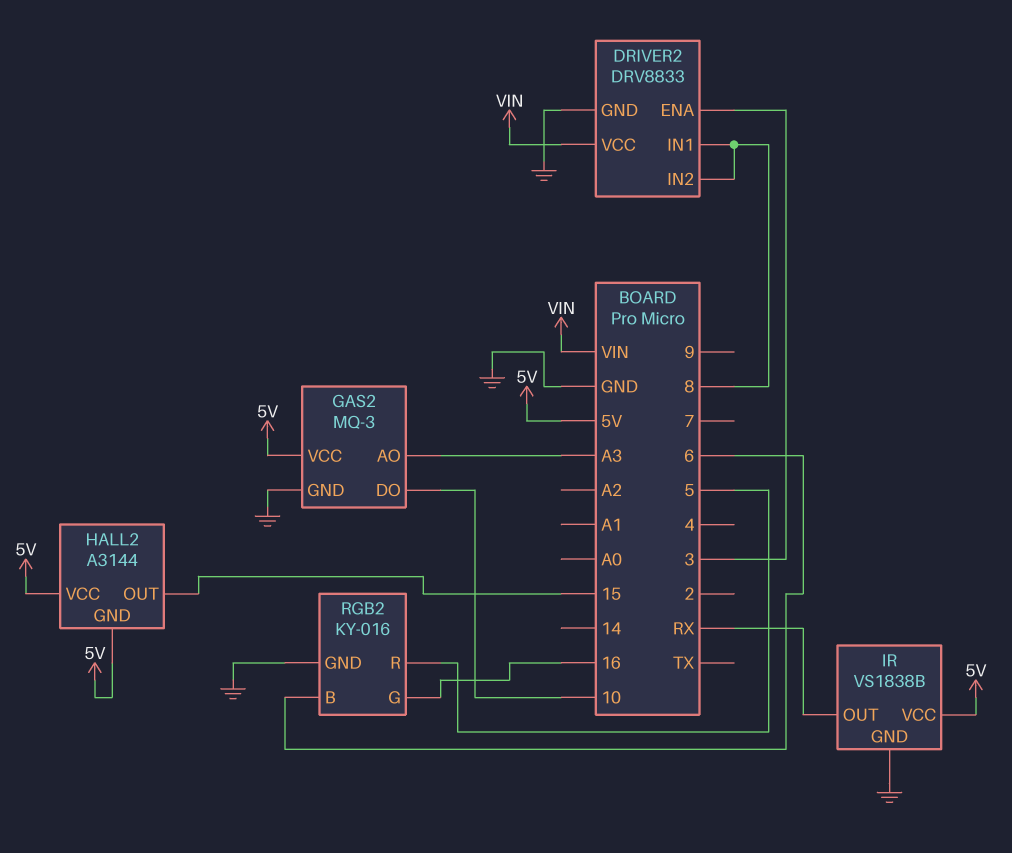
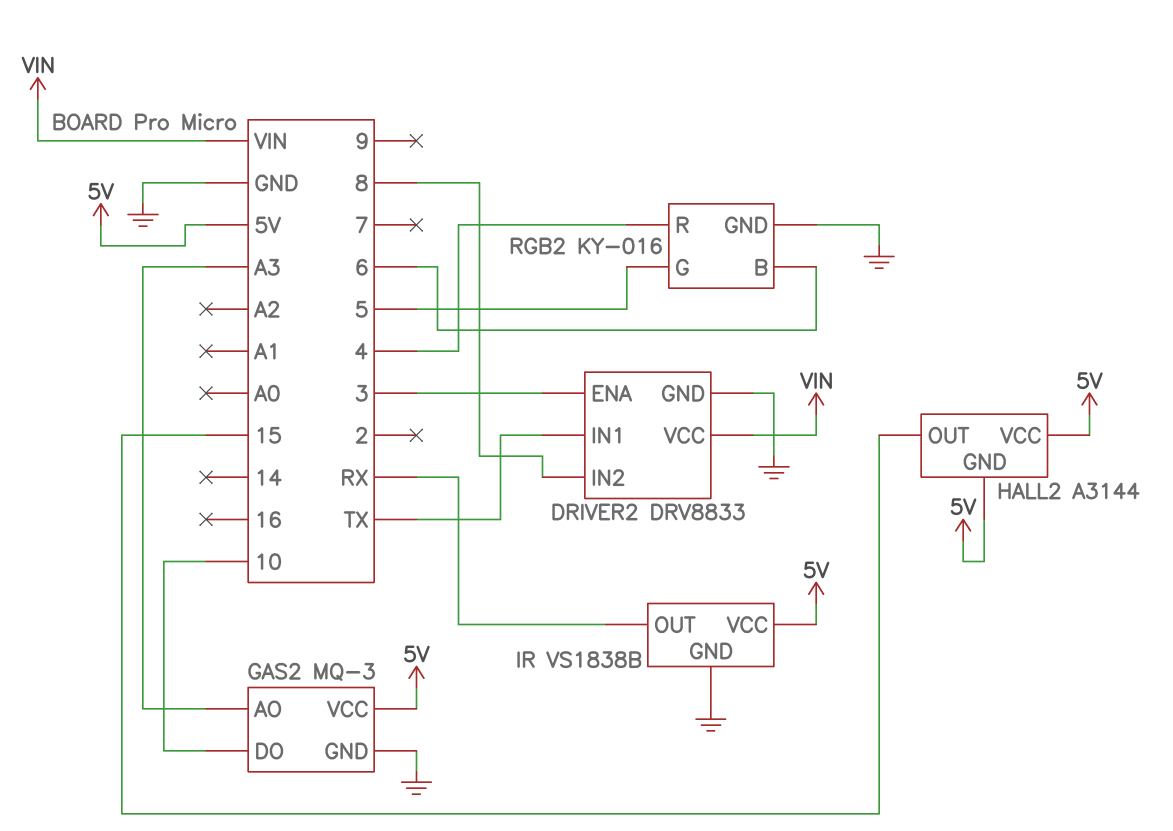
DRIVER2 pin IN1: 8 -> TX
RGB2 pin G: 16 -> 5
RGB2 pin R: 5 -> 4

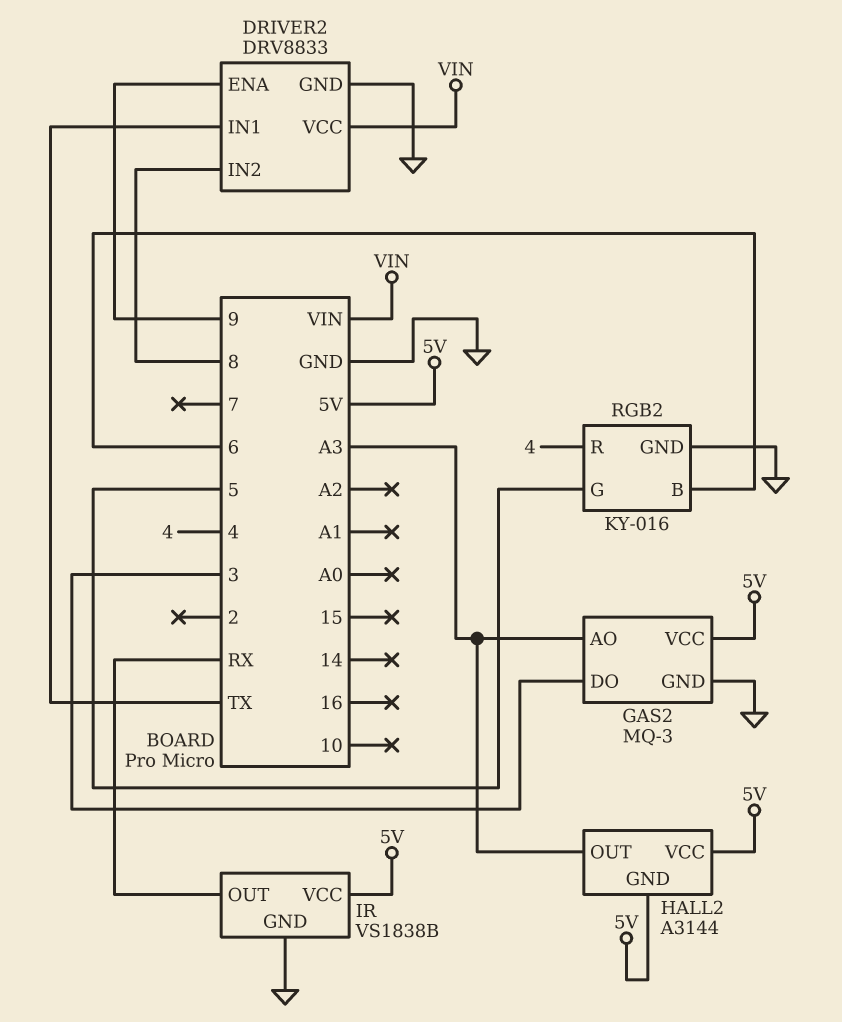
DRIVER2 pin ENA: 3 -> 9
GAS2 pin DO: 10 -> 3
HALL2 pin OUT: 15 -> A3

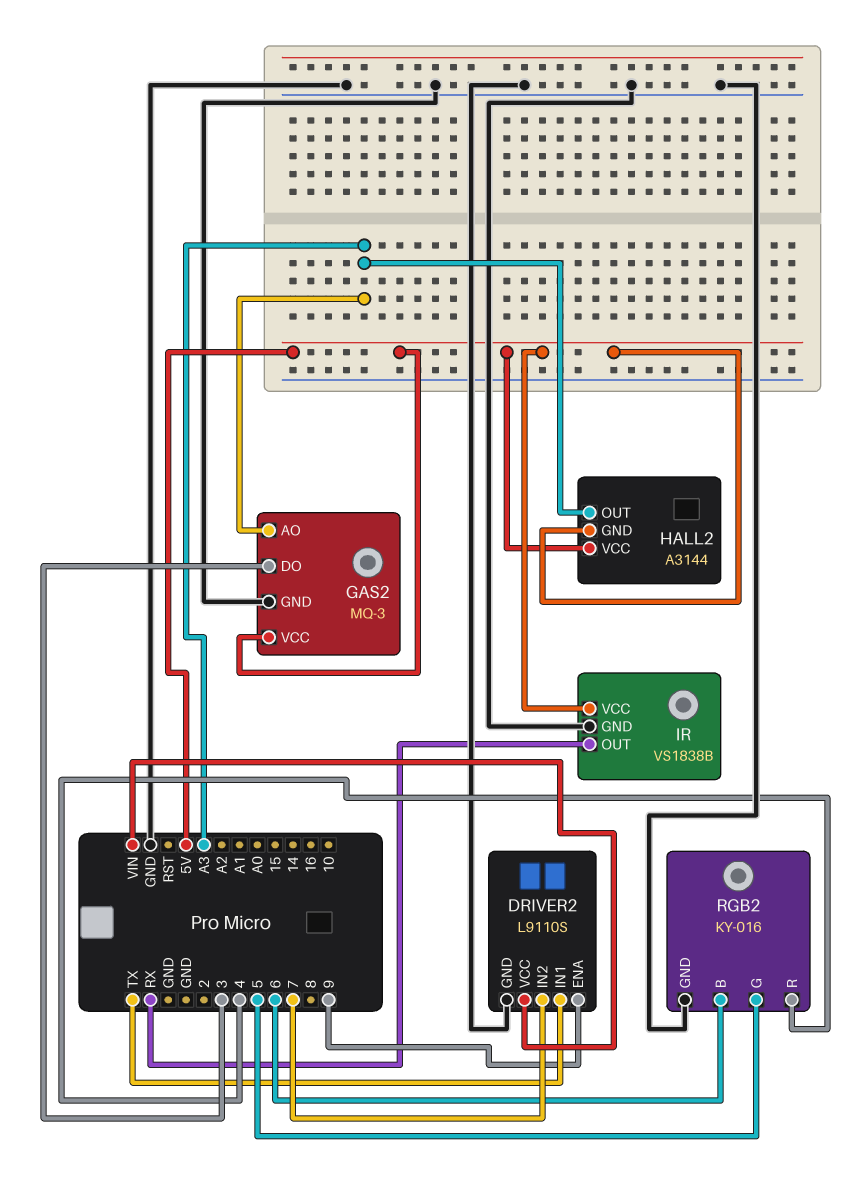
DRIVER2: DRV8833 -> L9110S
DRIVER2 pin IN2: 8 -> 7

